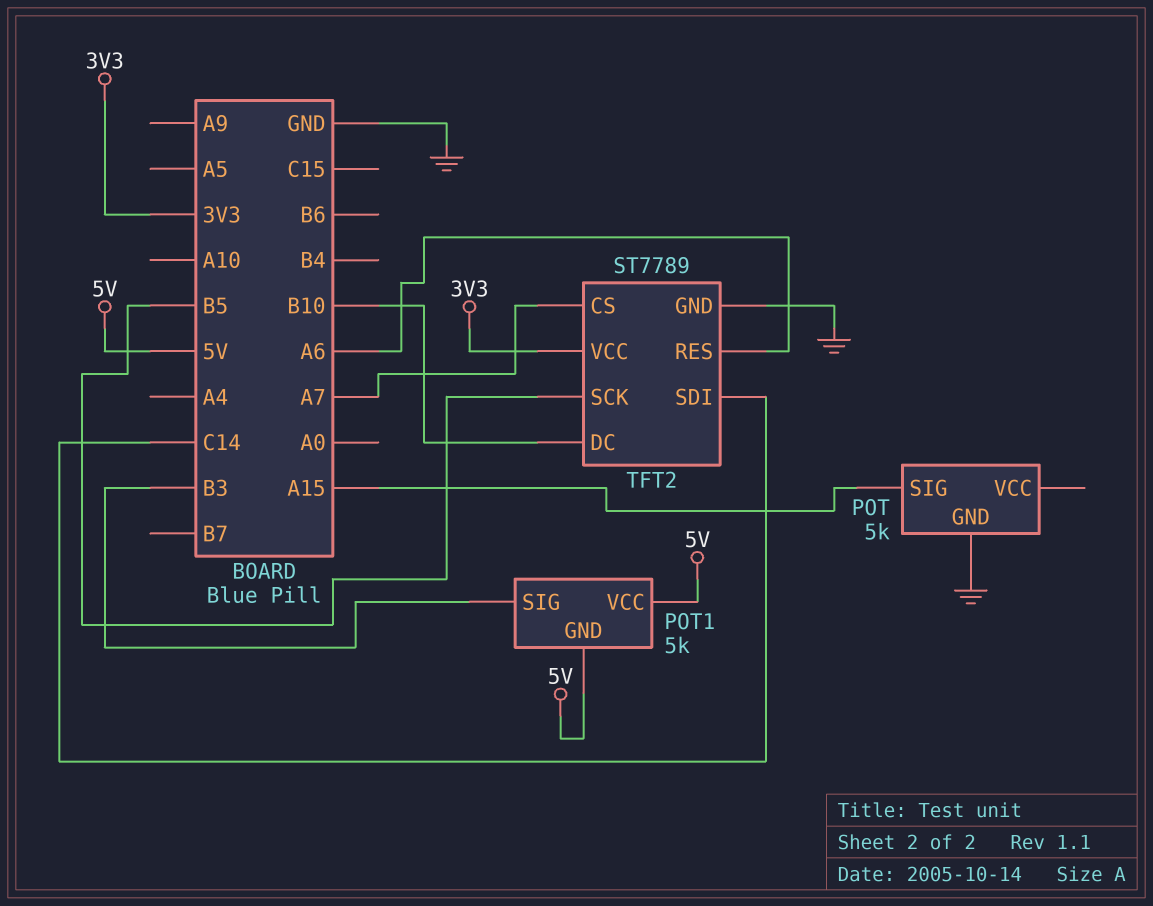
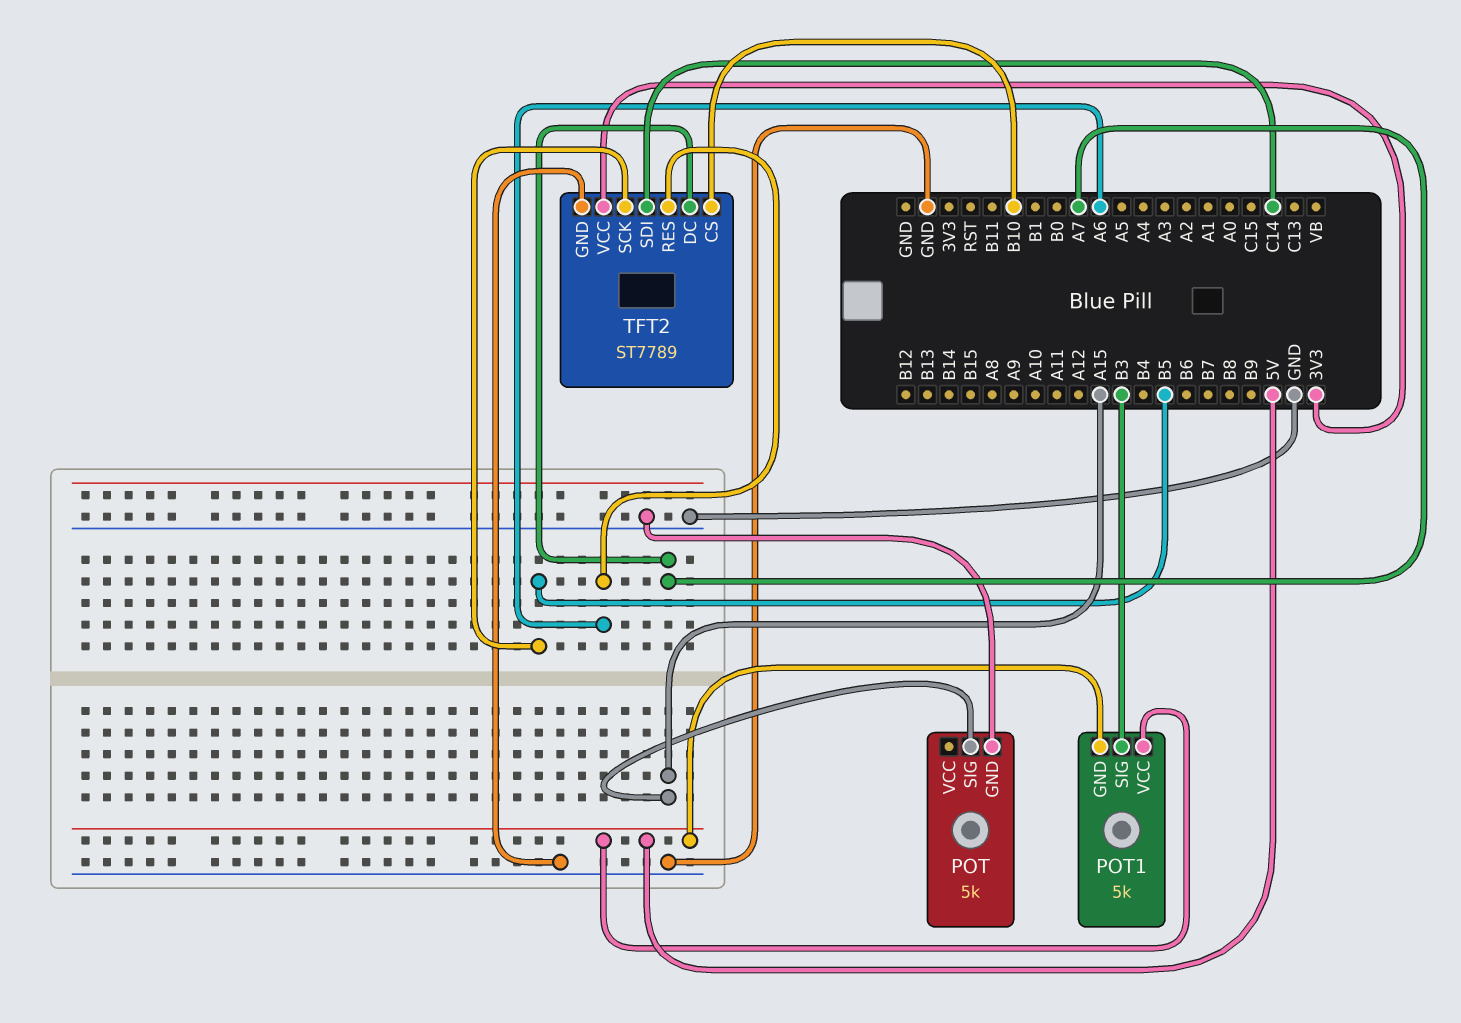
TFT2 pin CS: A7 -> B10
TFT2 pin DC: B10 -> A7

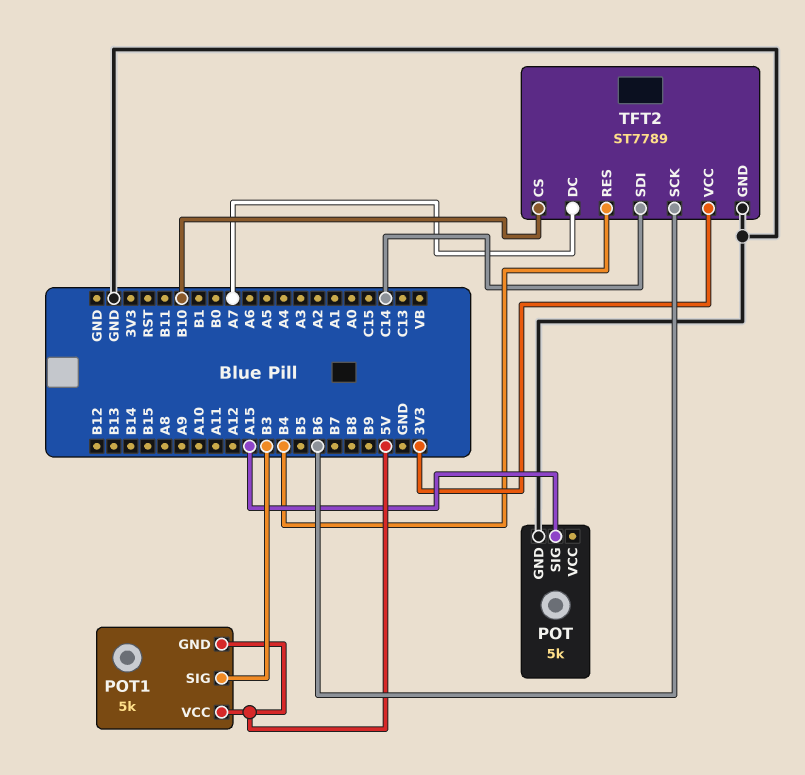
TFT2 pin RES: A6 -> B4
TFT2 pin SCK: B5 -> B6

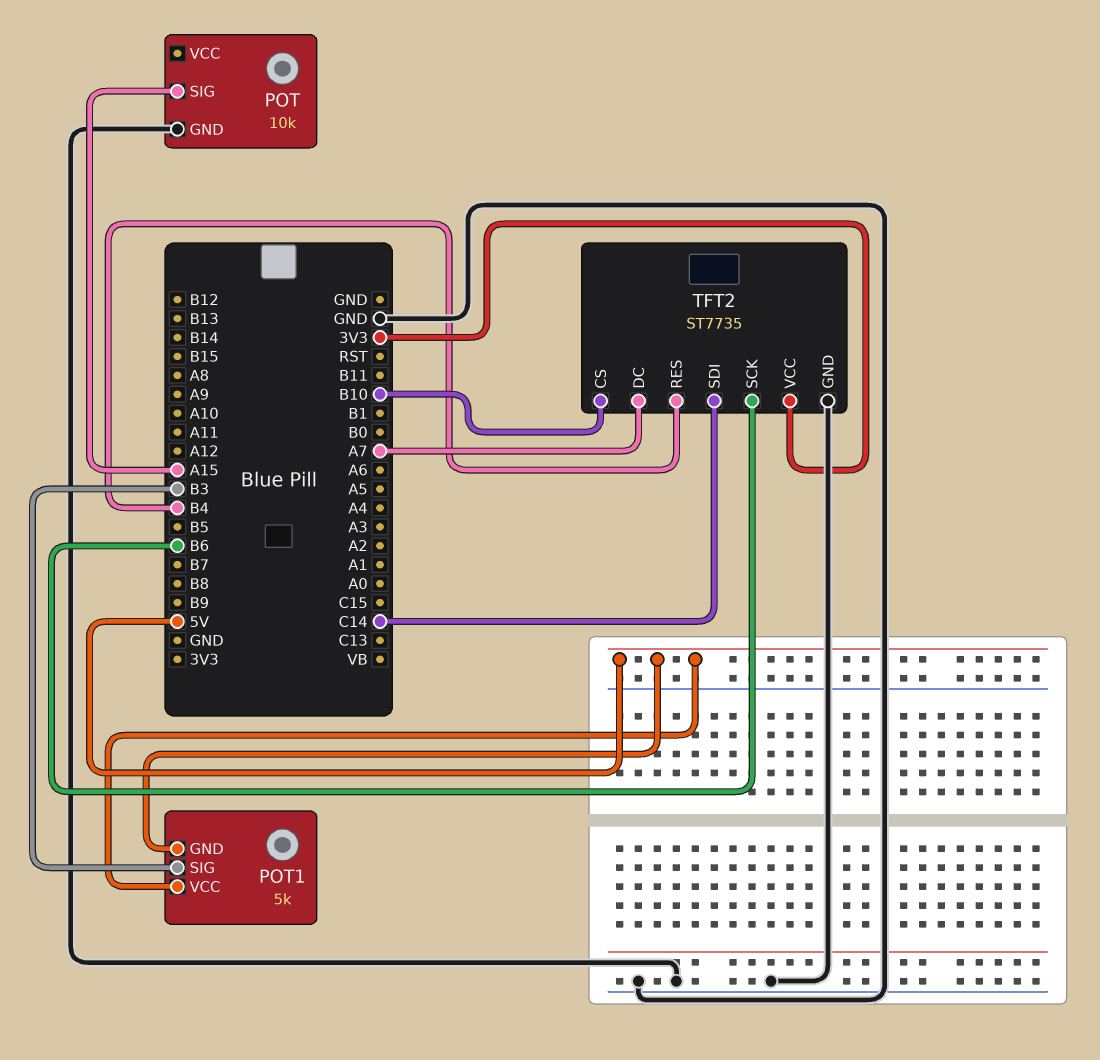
POT: 5k -> 10k
TFT2: ST7789 -> ST7735

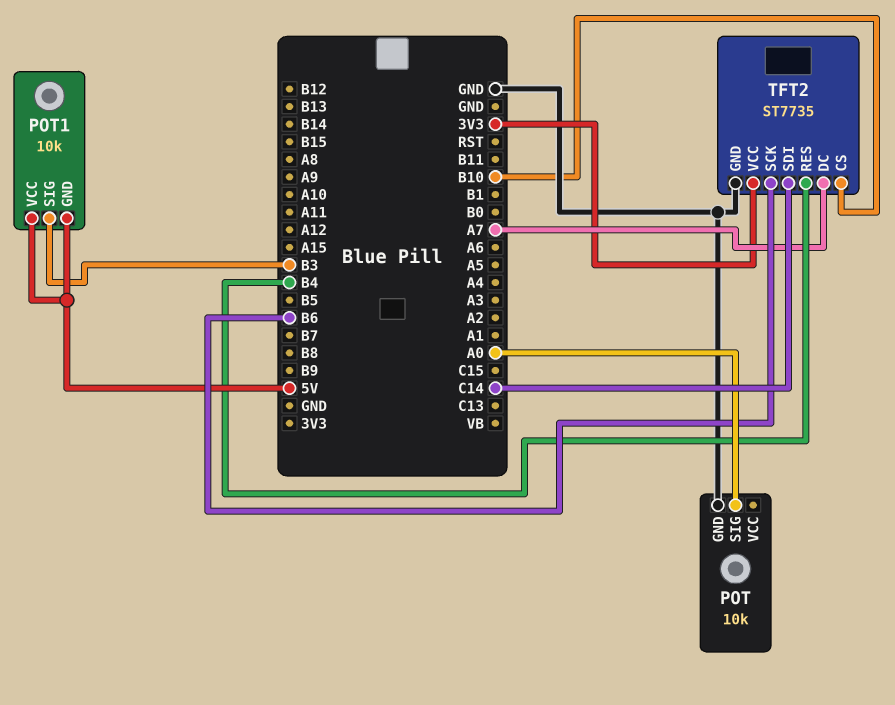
POT pin SIG: A15 -> A0
POT1: 5k -> 10k

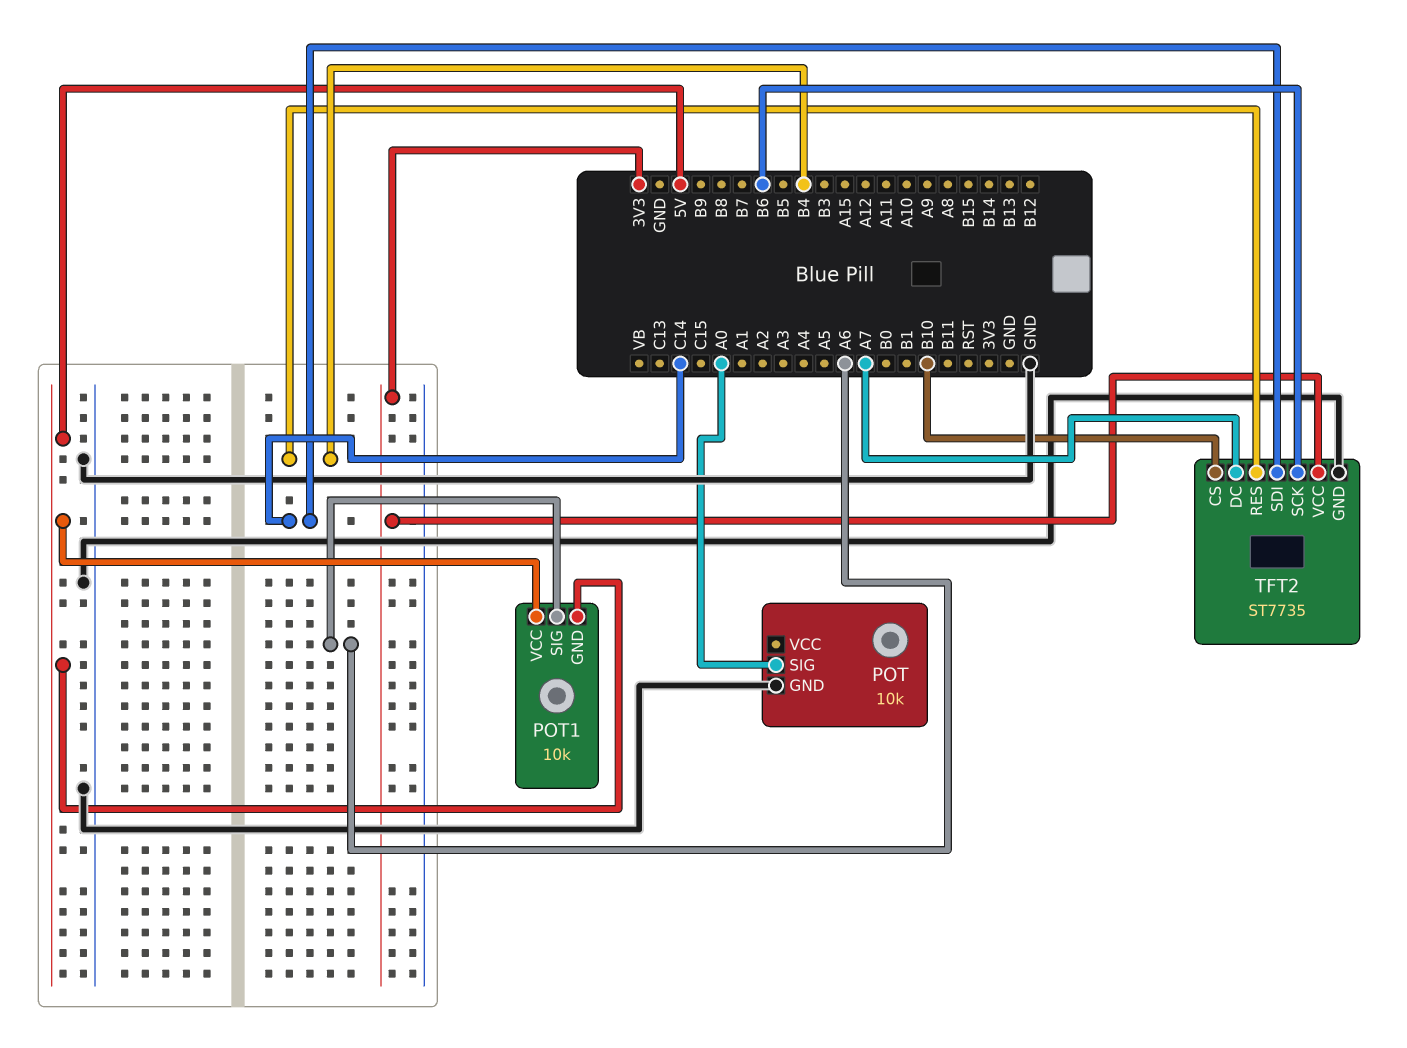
POT1 pin SIG: B3 -> A6

